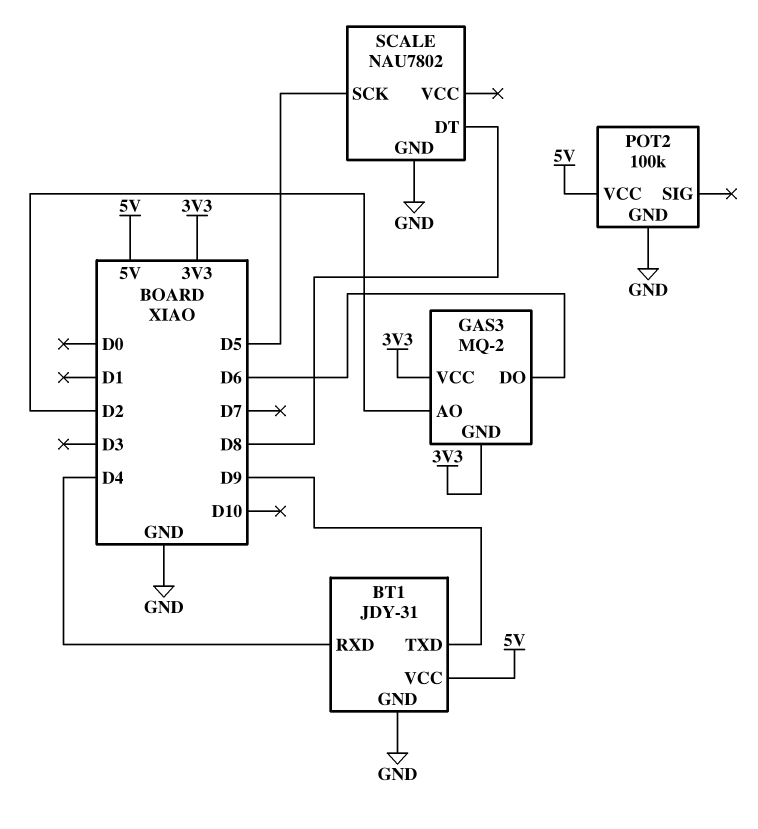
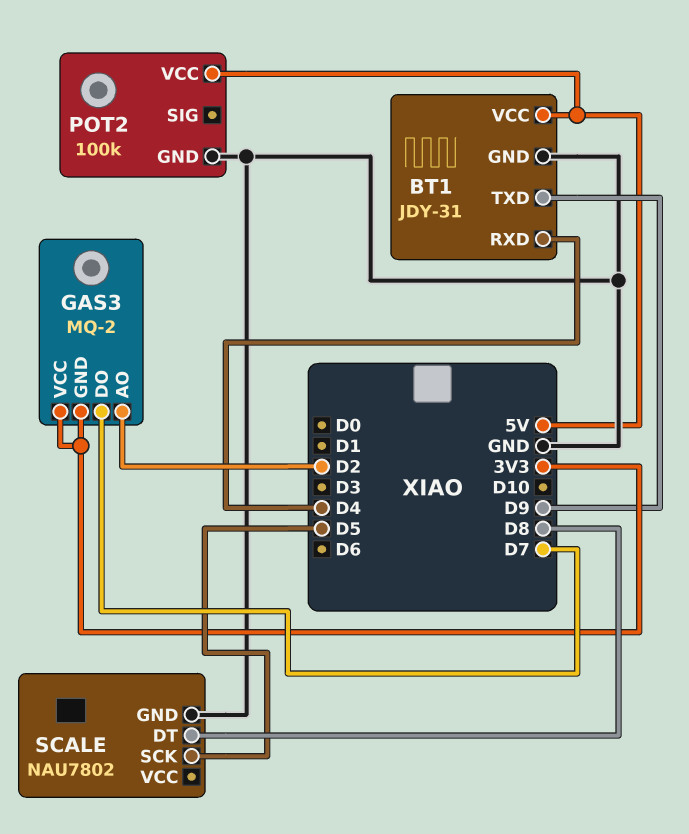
GAS3 pin DO: D6 -> D7

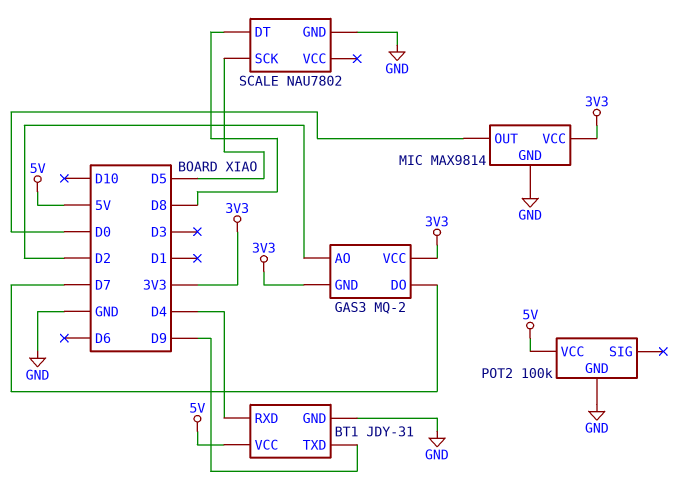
MIC: none -> MAX9814
MIC pin GND: none -> GND
MIC pin OUT: none -> D0
MIC pin VCC: none -> 3V3

